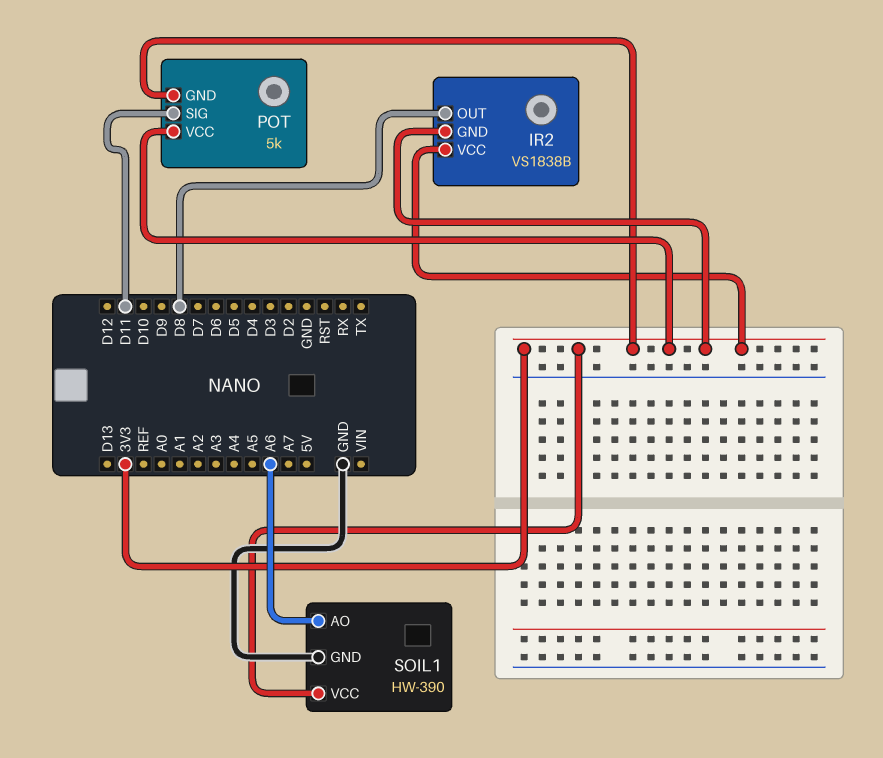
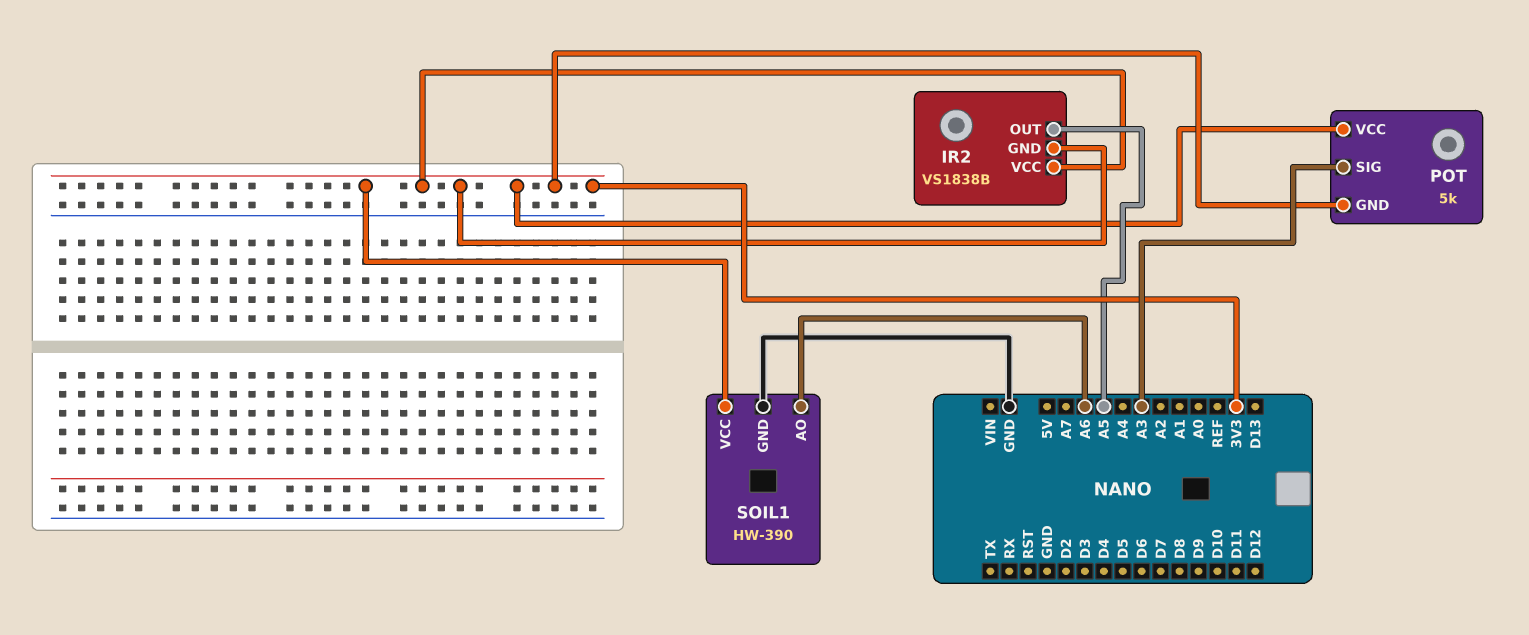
IR2 pin OUT: D8 -> A5
POT pin SIG: D11 -> A3

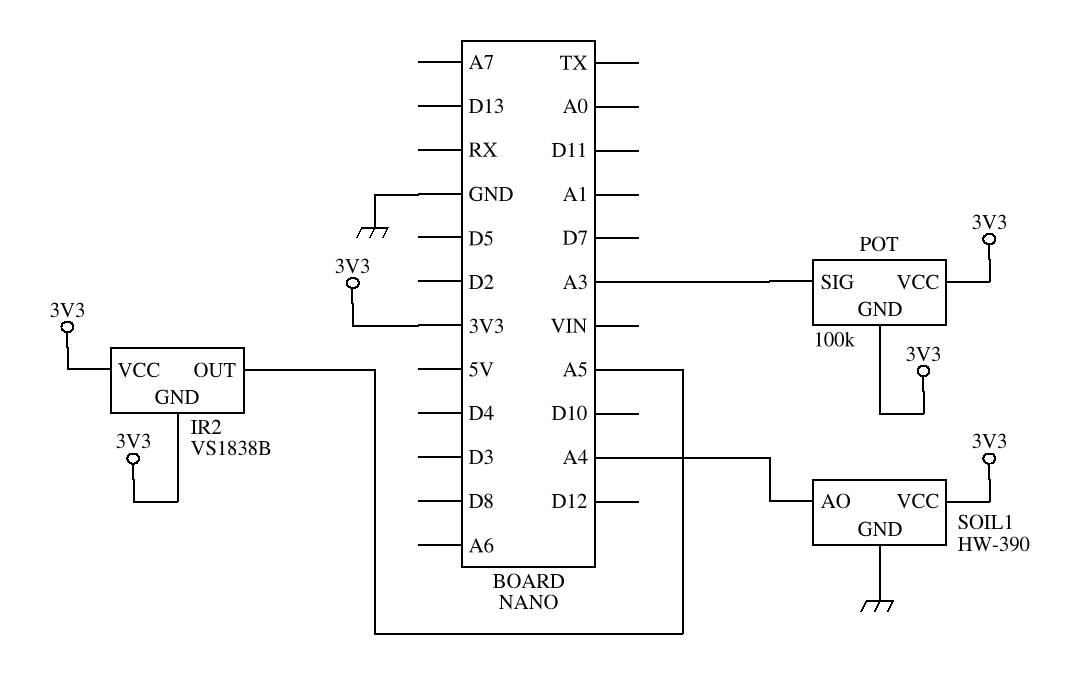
POT: 5k -> 100k
SOIL1 pin AO: A6 -> A4

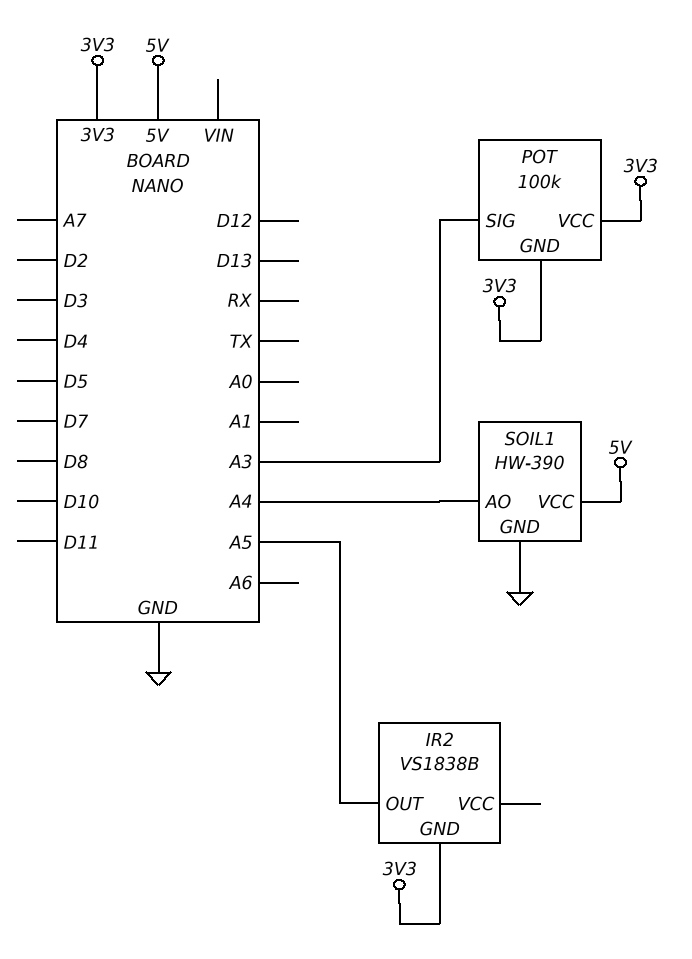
IR2 pin VCC: 3V3 -> none
SOIL1 pin VCC: 3V3 -> 5V

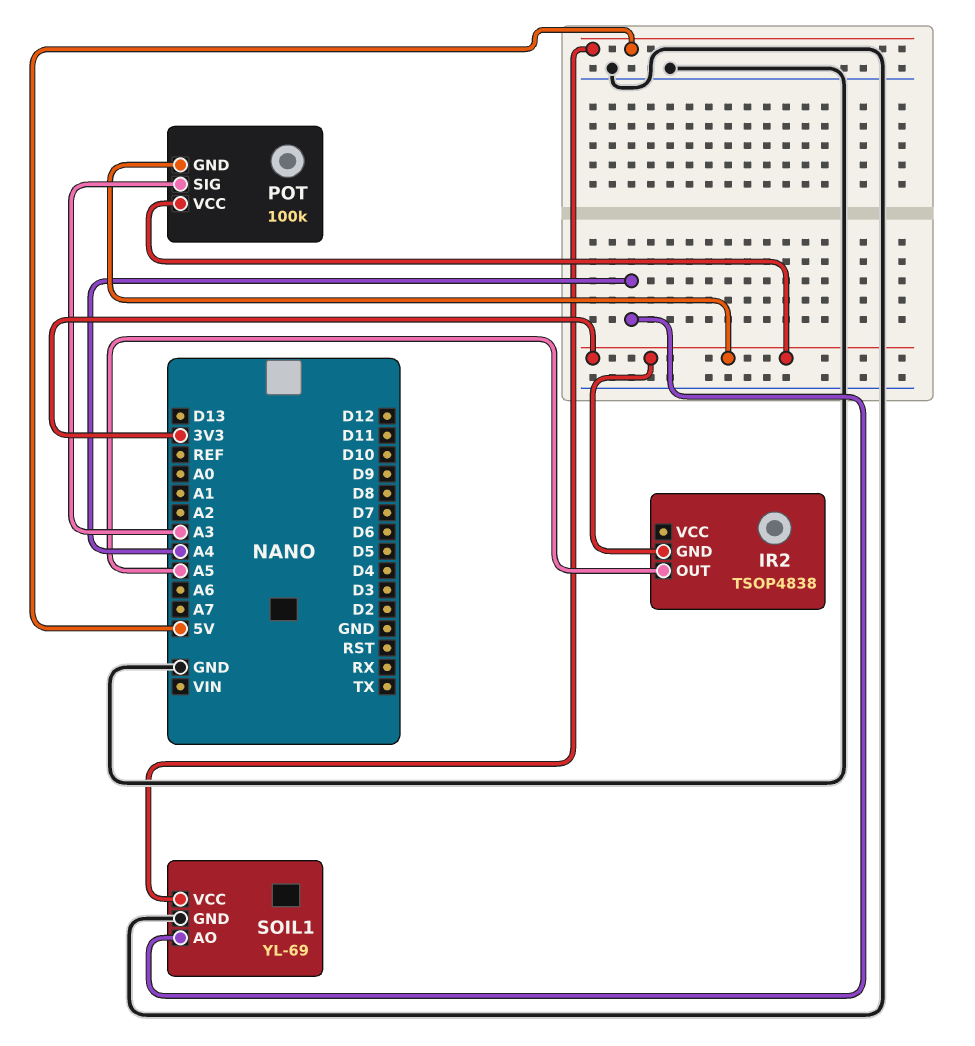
IR2: VS1838B -> TSOP4838
SOIL1: HW-390 -> YL-69

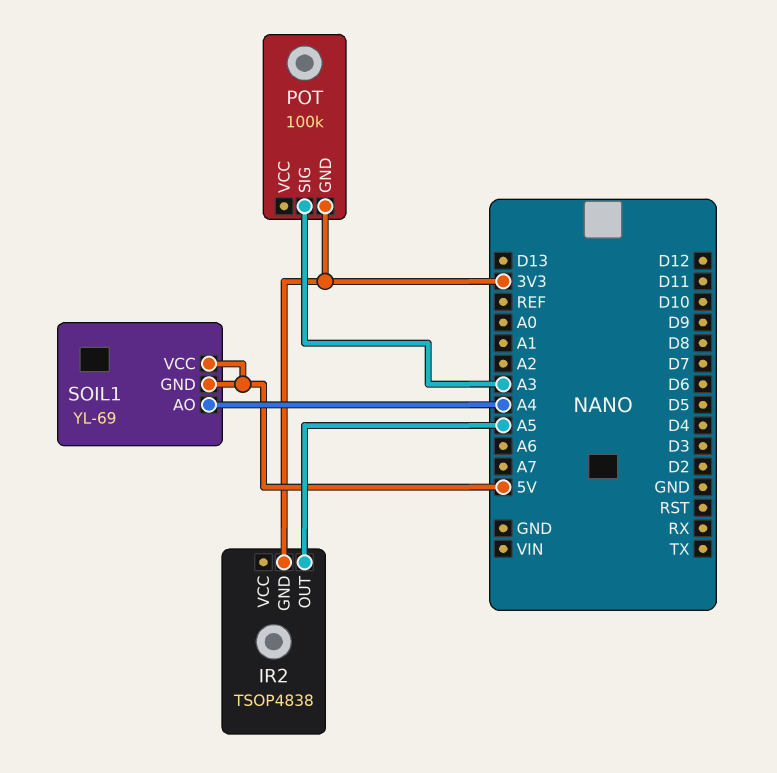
POT pin VCC: 3V3 -> none
SOIL1 pin GND: GND -> 5V

